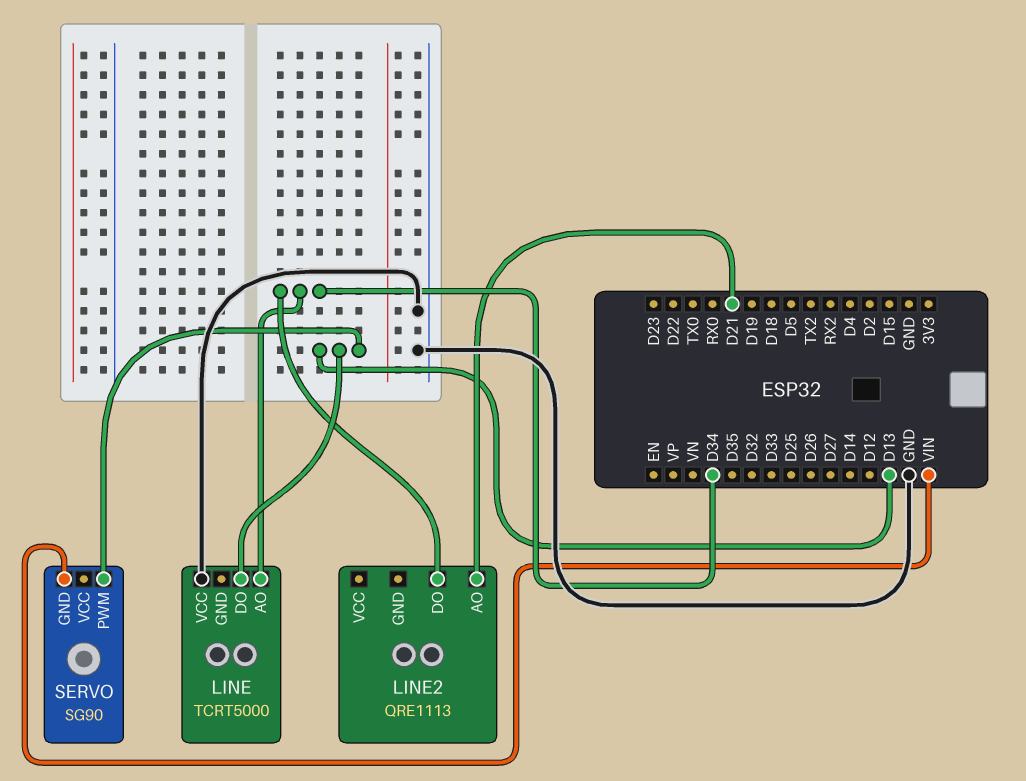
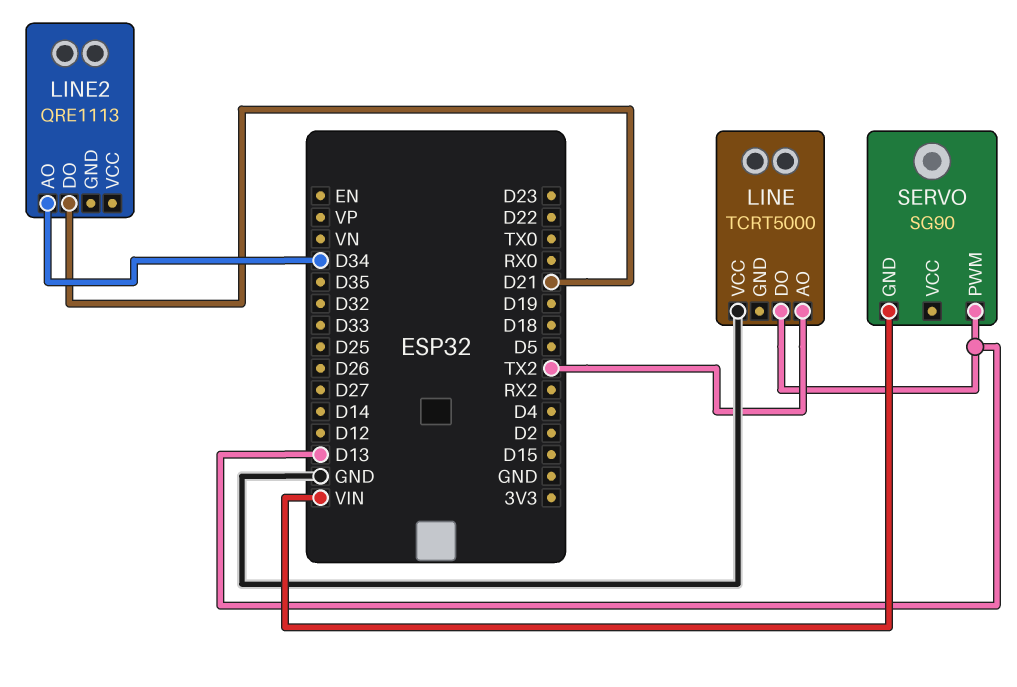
LINE pin AO: D34 -> TX2
LINE2 pin AO: D21 -> D34
LINE2 pin DO: D34 -> D21

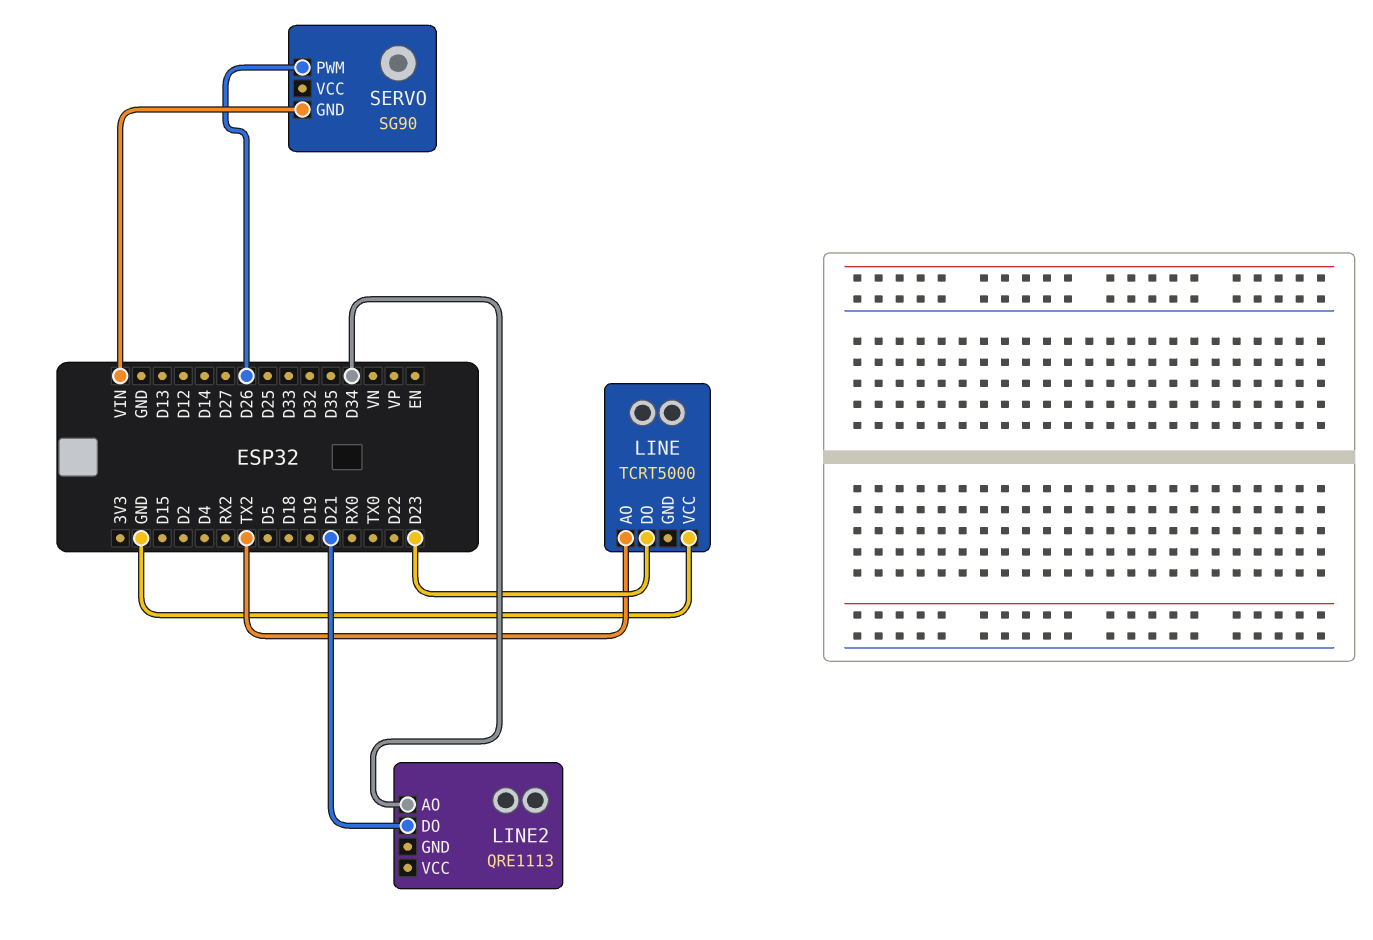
LINE pin DO: D13 -> D23
SERVO pin PWM: D13 -> D26

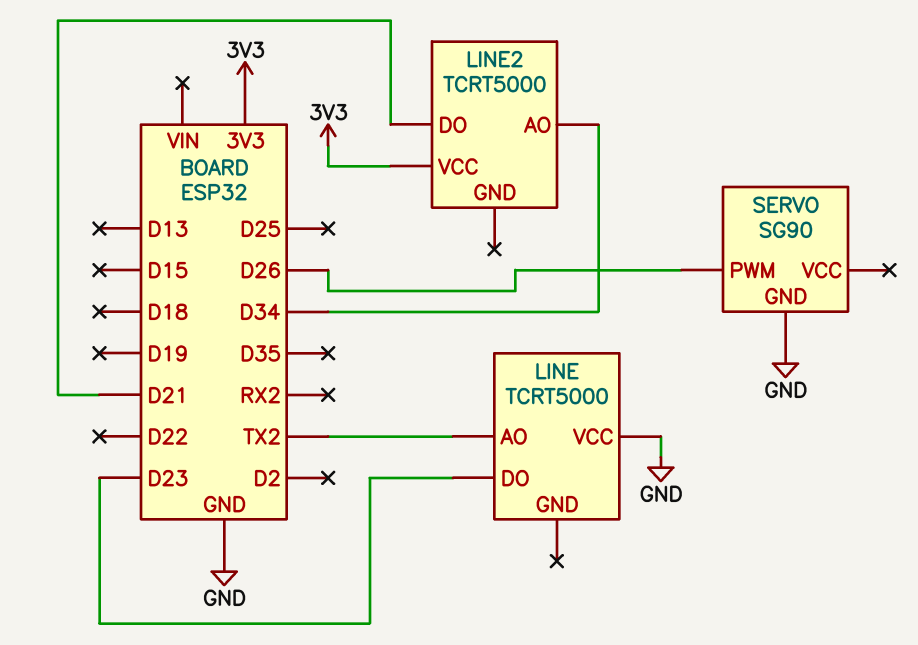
LINE2: QRE1113 -> TCRT5000
LINE2 pin VCC: none -> 3V3
SERVO pin GND: VIN -> GND

